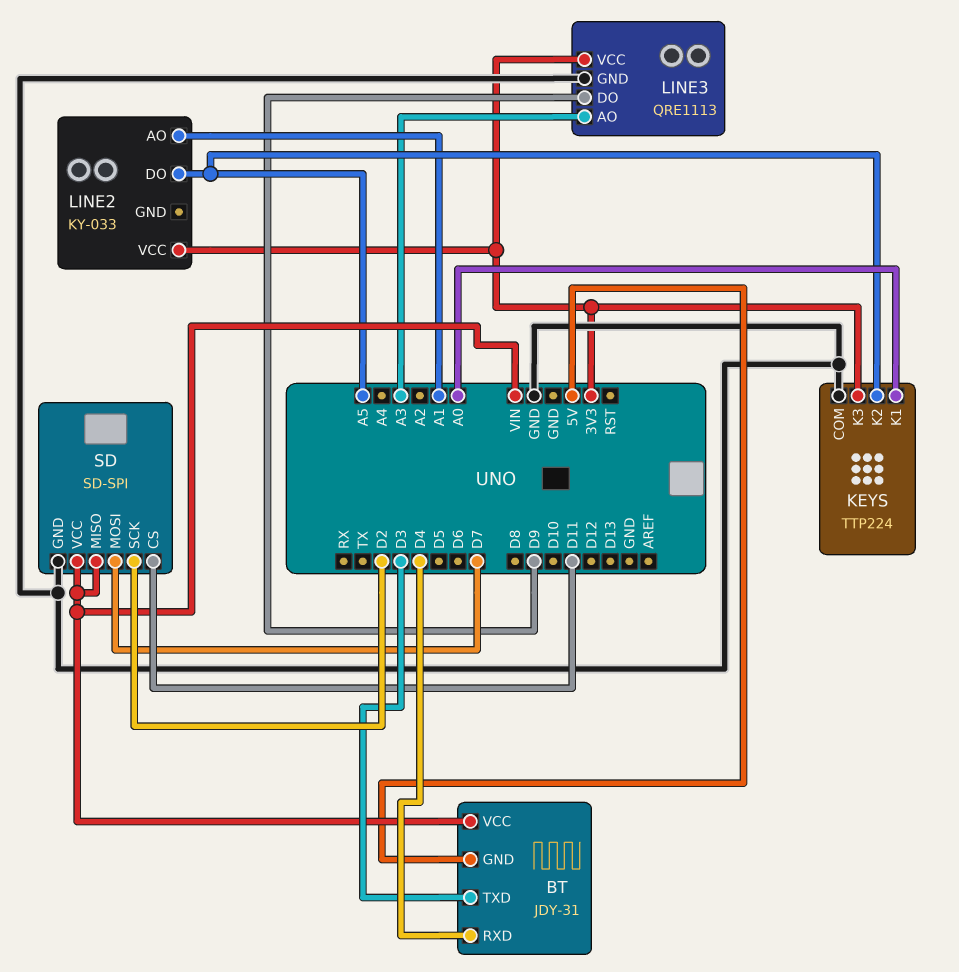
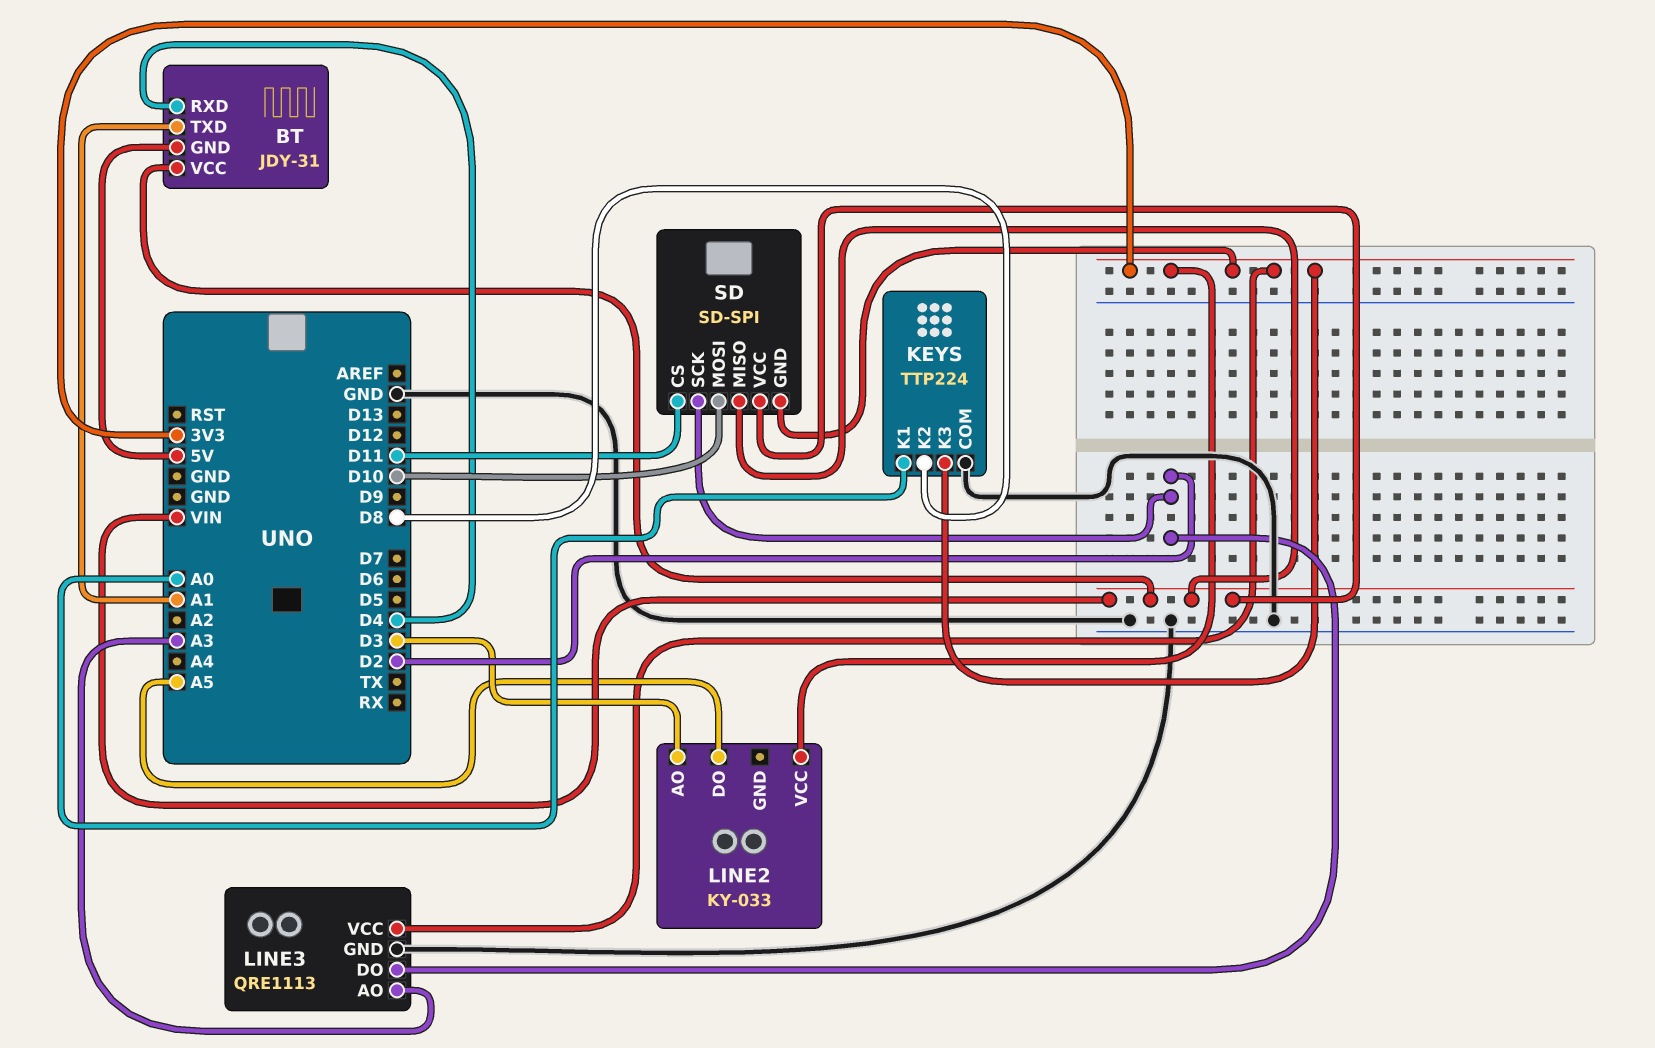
BT pin TXD: D3 -> A1
KEYS pin K2: A5 -> D8
LINE2 pin AO: A1 -> D3
LINE3 pin DO: D9 -> D2
SD pin GND: GND -> 3V3
SD pin MOSI: D7 -> D10

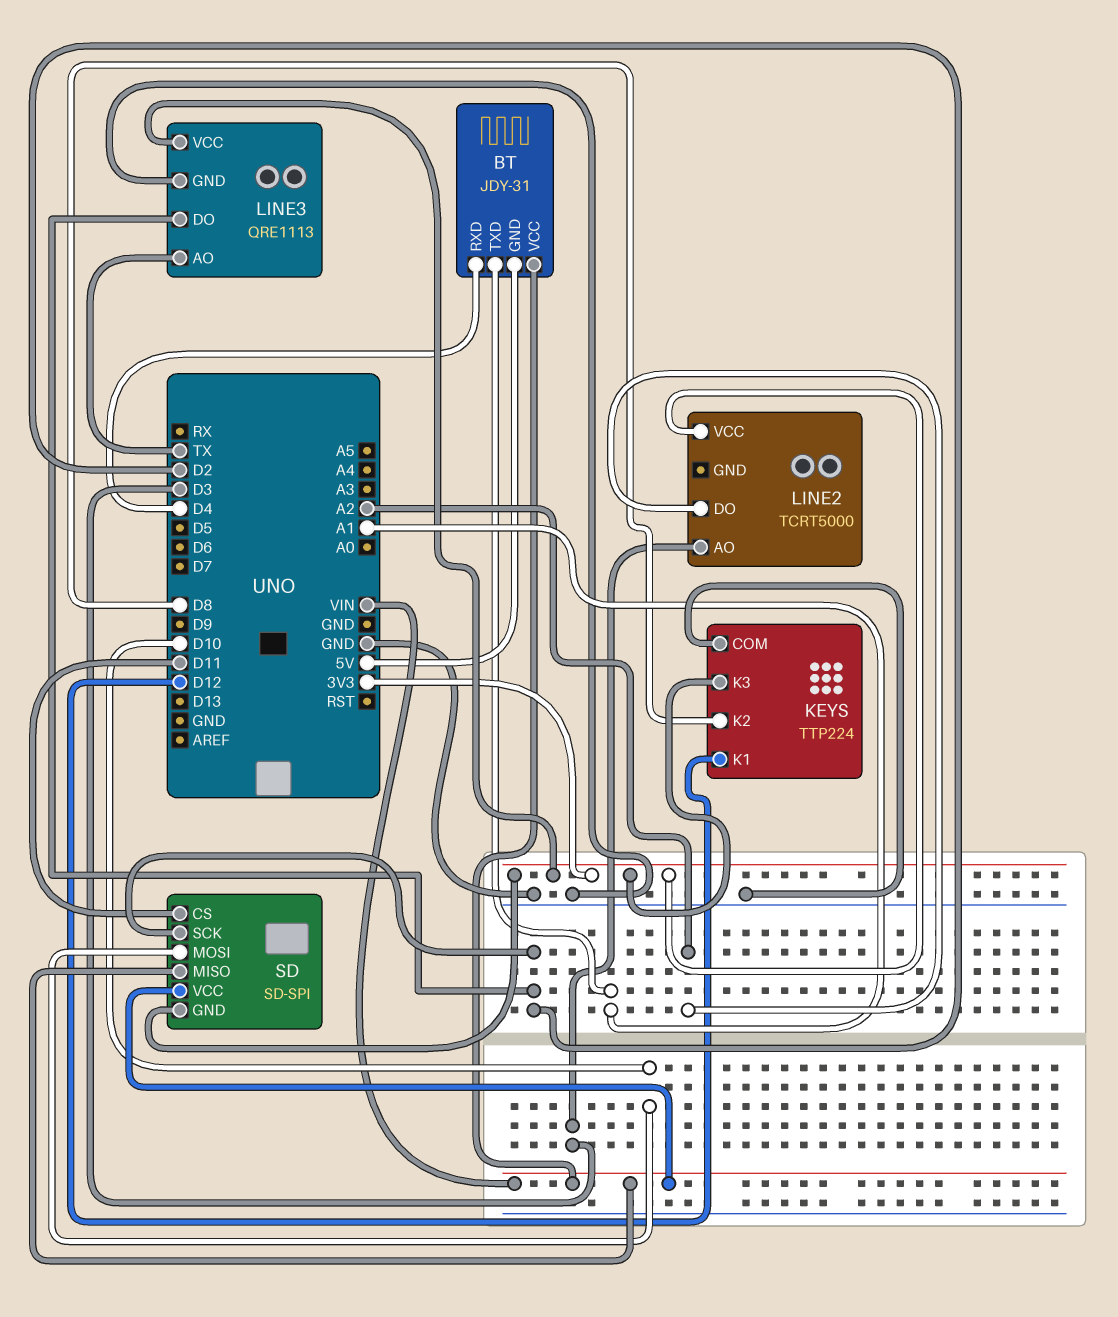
KEYS pin K1: A0 -> D12
LINE2: KY-033 -> TCRT5000
LINE2 pin DO: A5 -> A2
LINE3 pin AO: A3 -> TX

